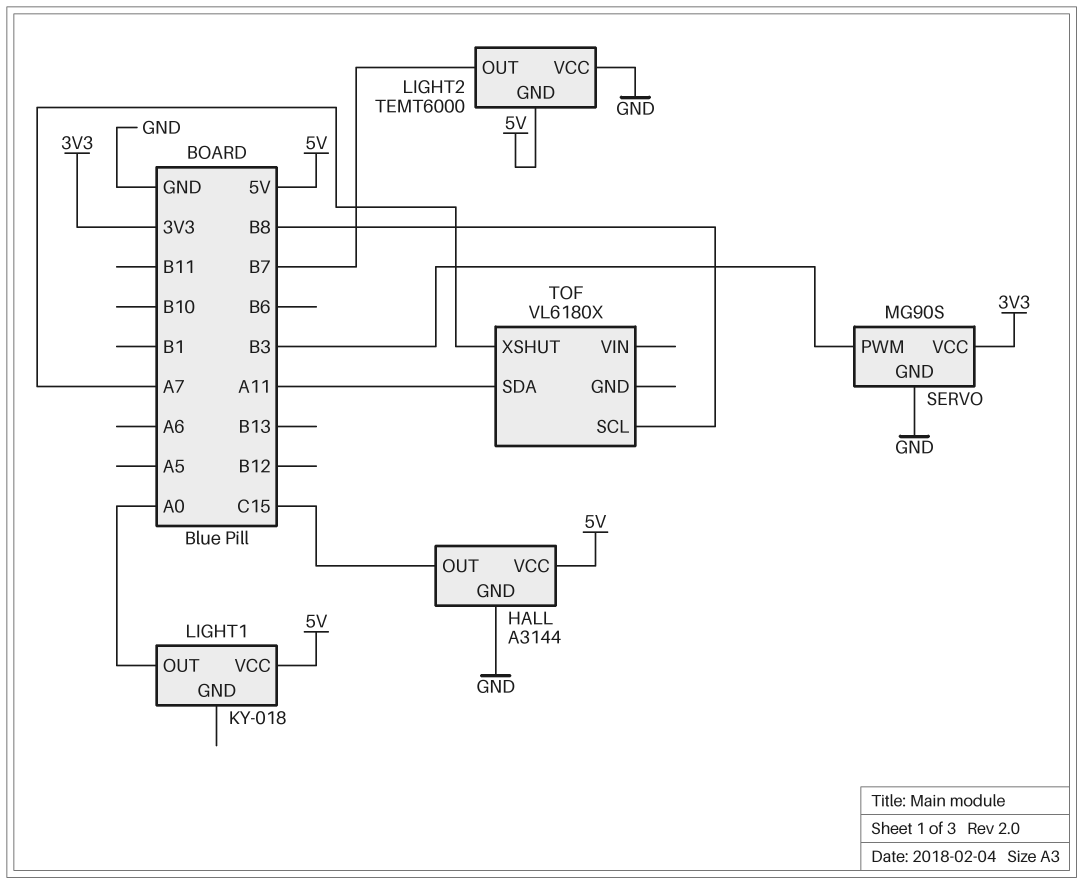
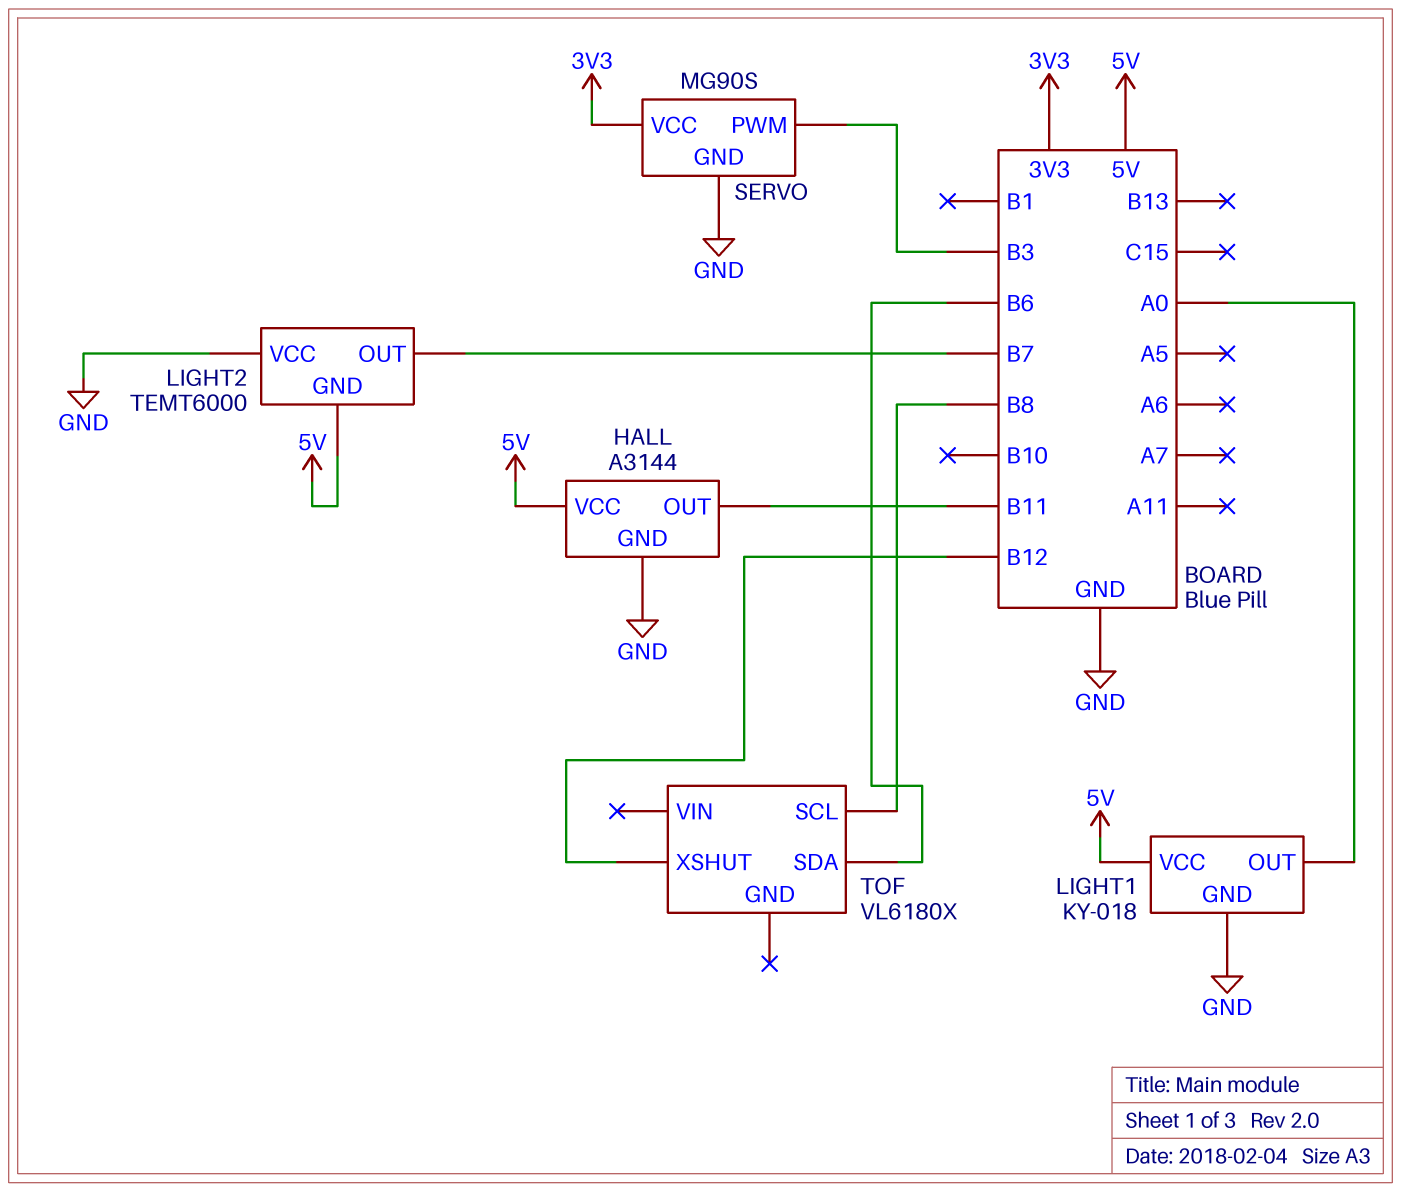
HALL pin OUT: C15 -> B11
LIGHT1 pin GND: none -> GND
TOF pin SDA: A11 -> B6
TOF pin XSHUT: A7 -> B12

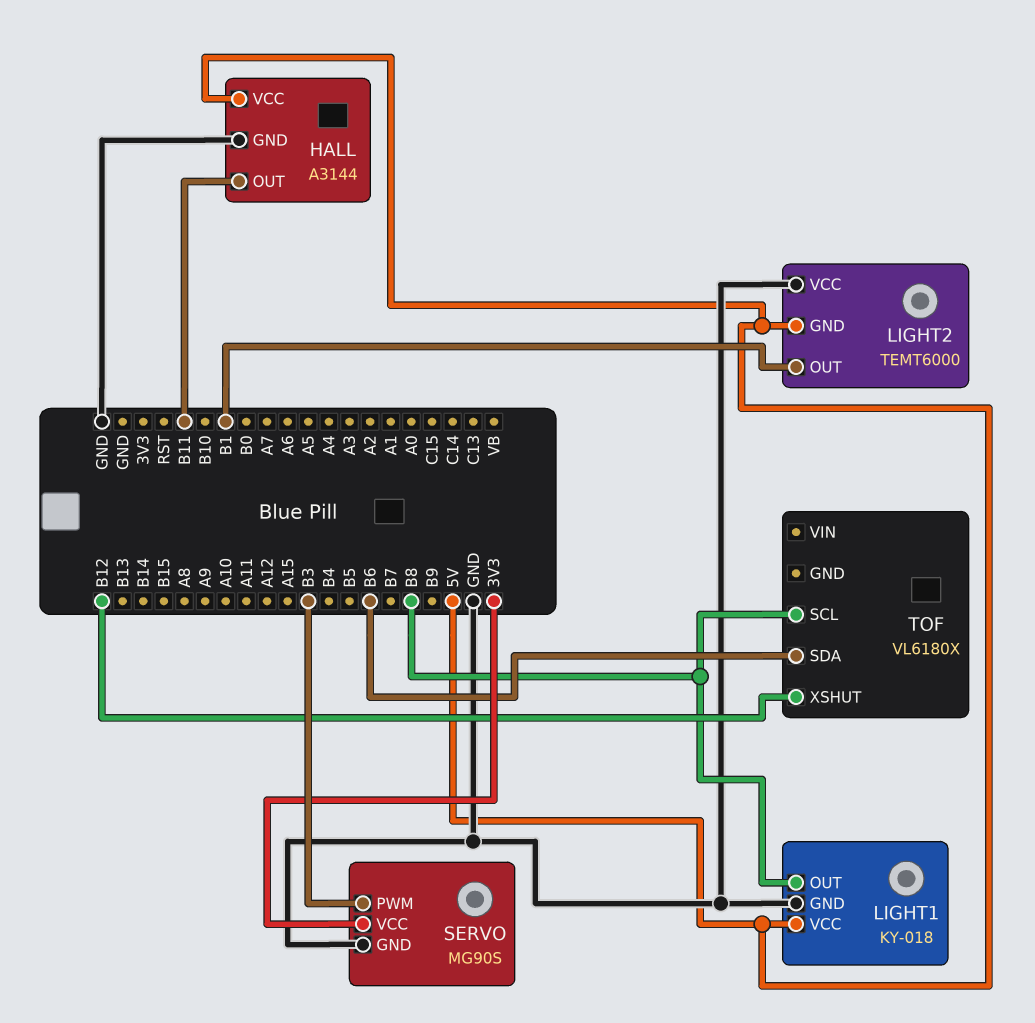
LIGHT1 pin OUT: A0 -> B8
LIGHT2 pin OUT: B7 -> B1

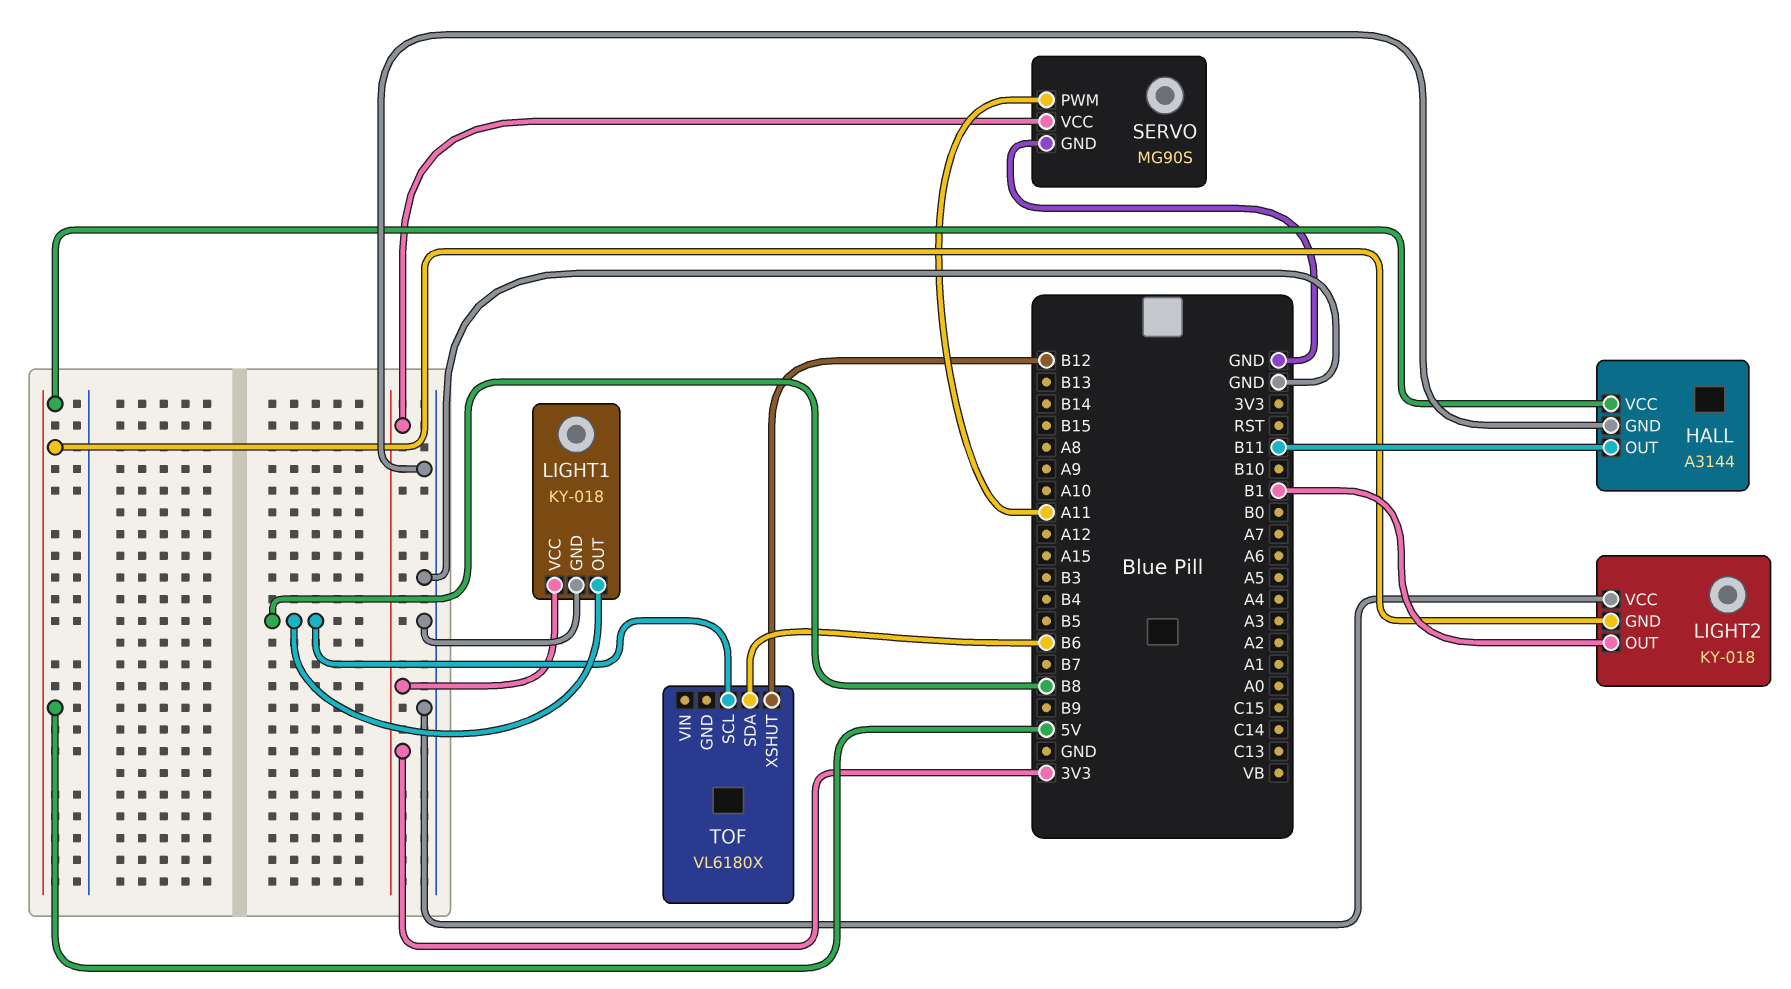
LIGHT1 pin VCC: 5V -> 3V3
LIGHT2: TEMT6000 -> KY-018
SERVO pin PWM: B3 -> A11

